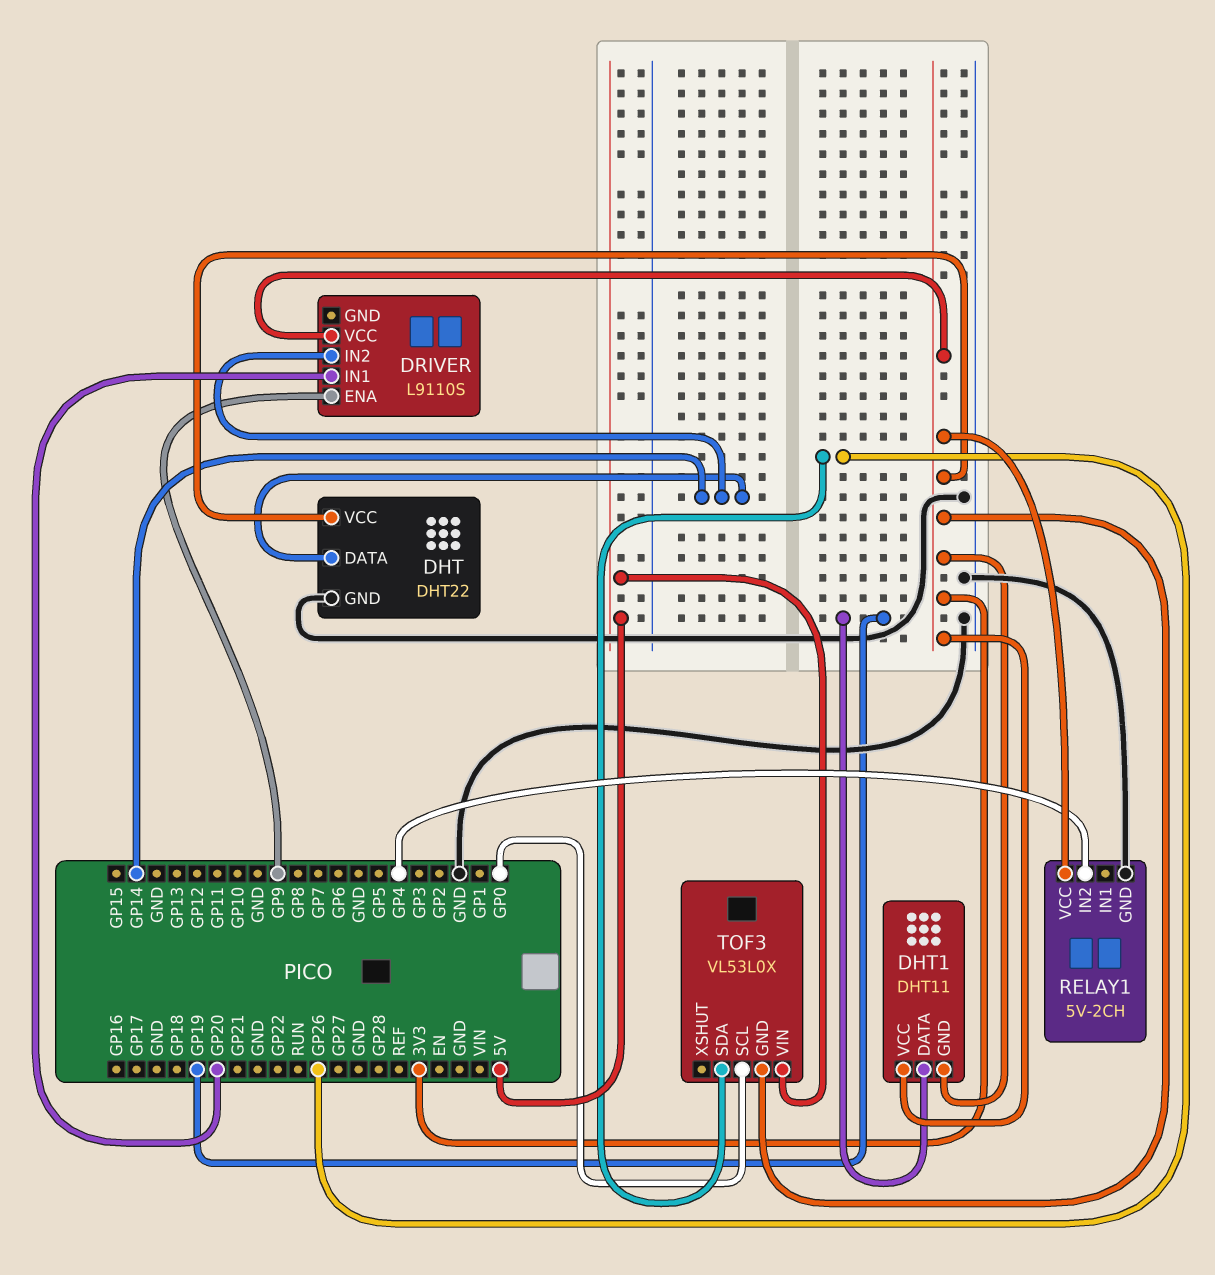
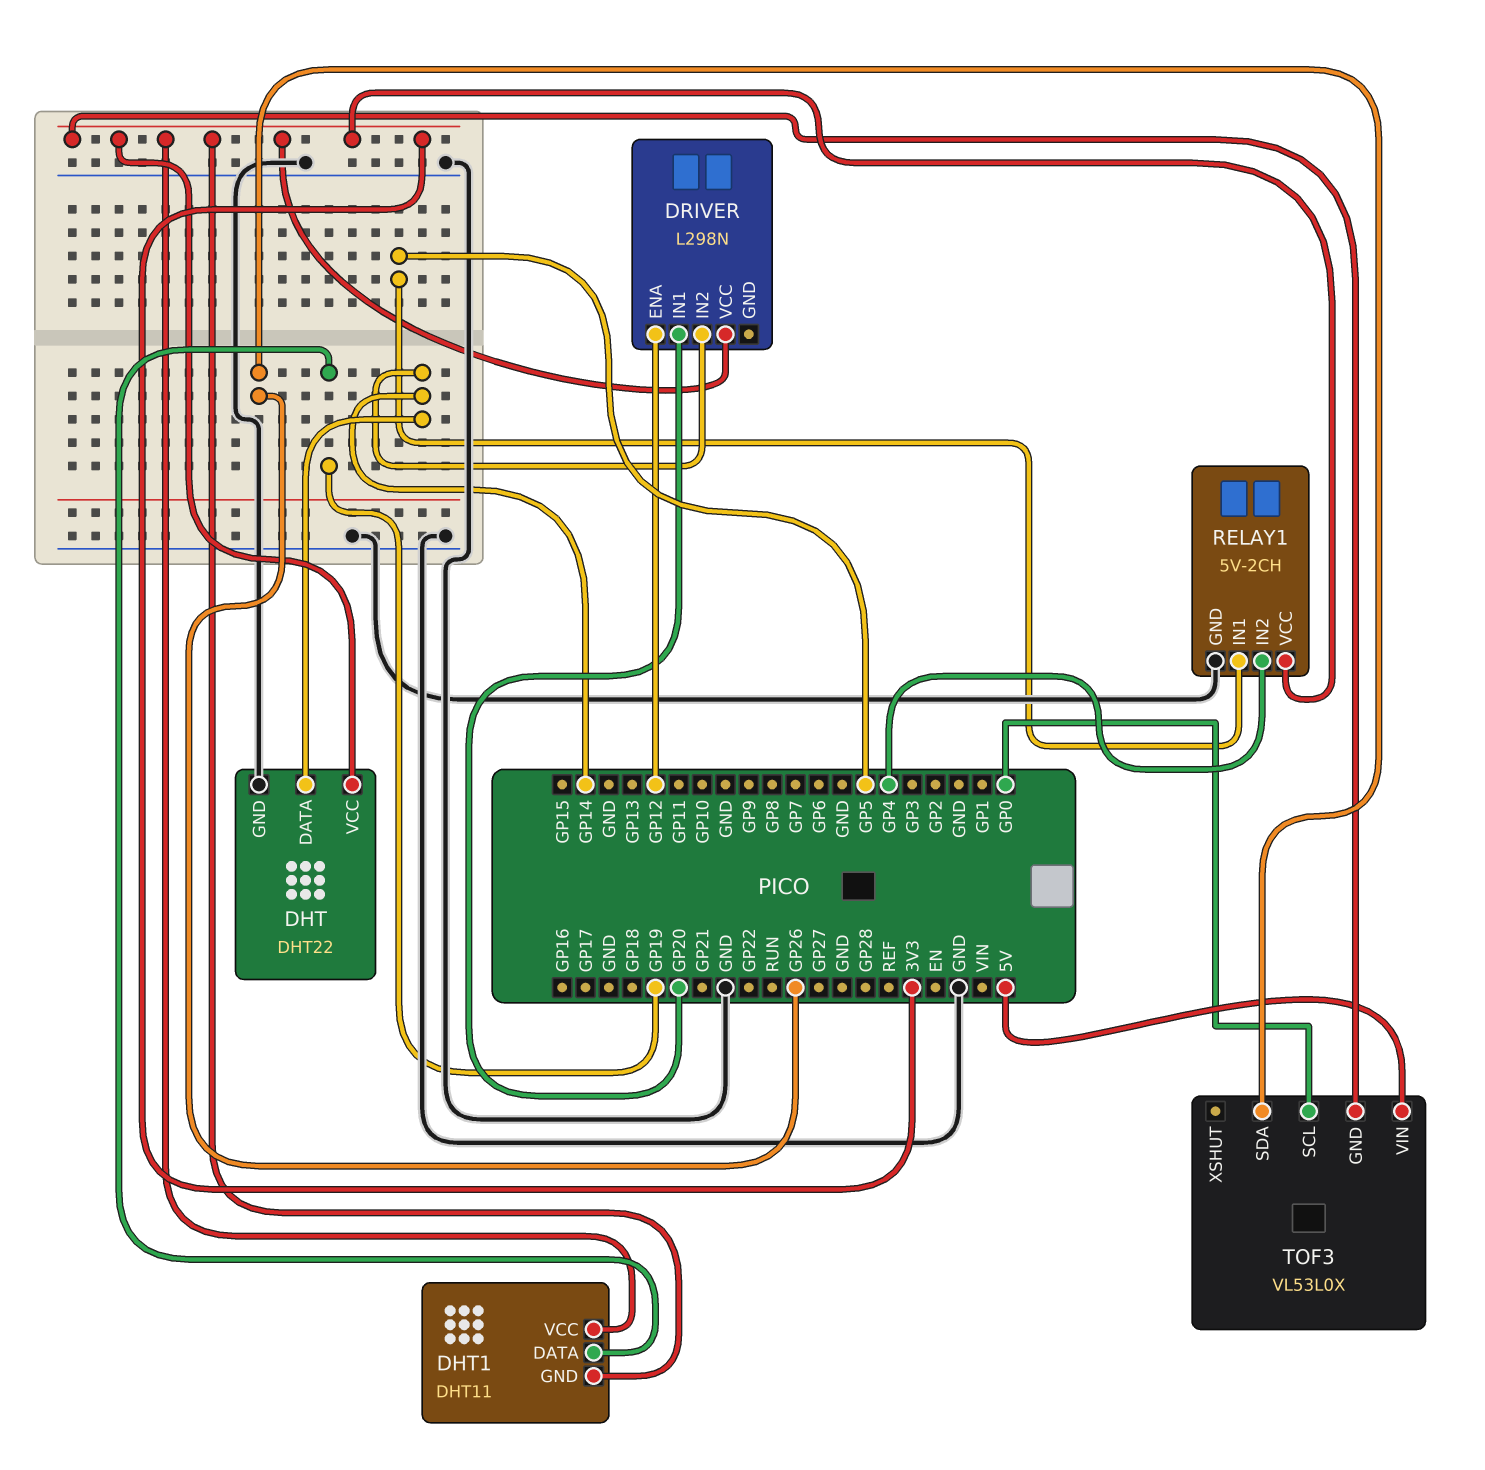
DRIVER: L9110S -> L298N
DRIVER pin ENA: GP9 -> GP12
RELAY1 pin IN1: none -> GP5

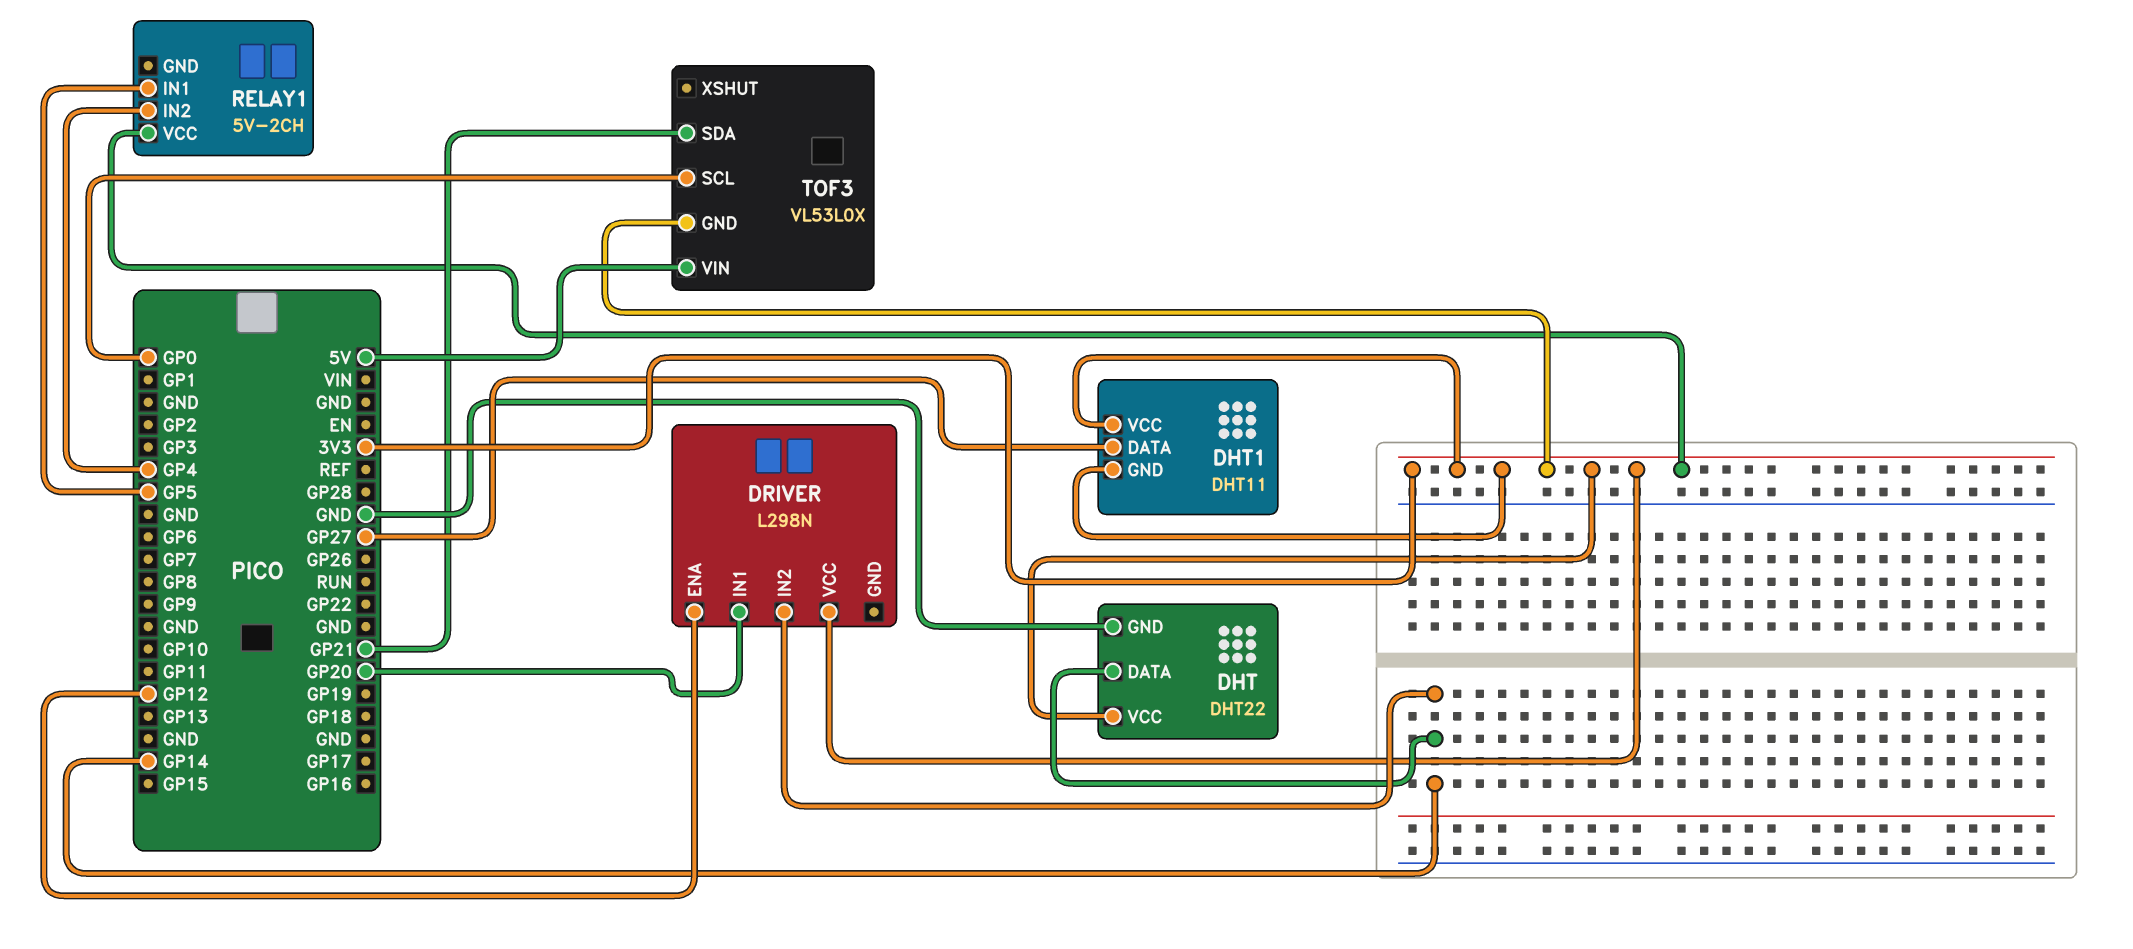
DHT1 pin DATA: GP19 -> GP27
RELAY1 pin GND: GND -> none
TOF3 pin SDA: GP26 -> GP21

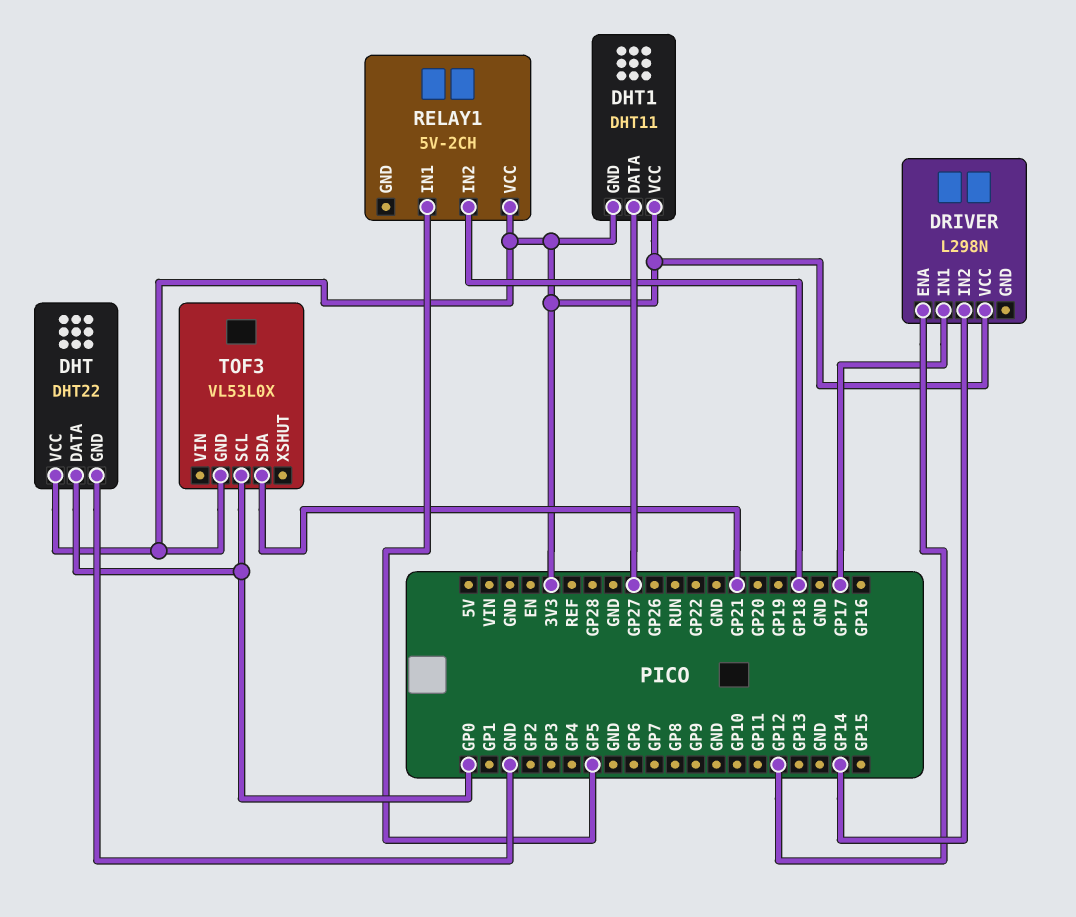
DHT pin DATA: GP14 -> GP0
DRIVER pin IN1: GP20 -> GP17
RELAY1 pin IN2: GP4 -> GP18
TOF3 pin VIN: 5V -> none

